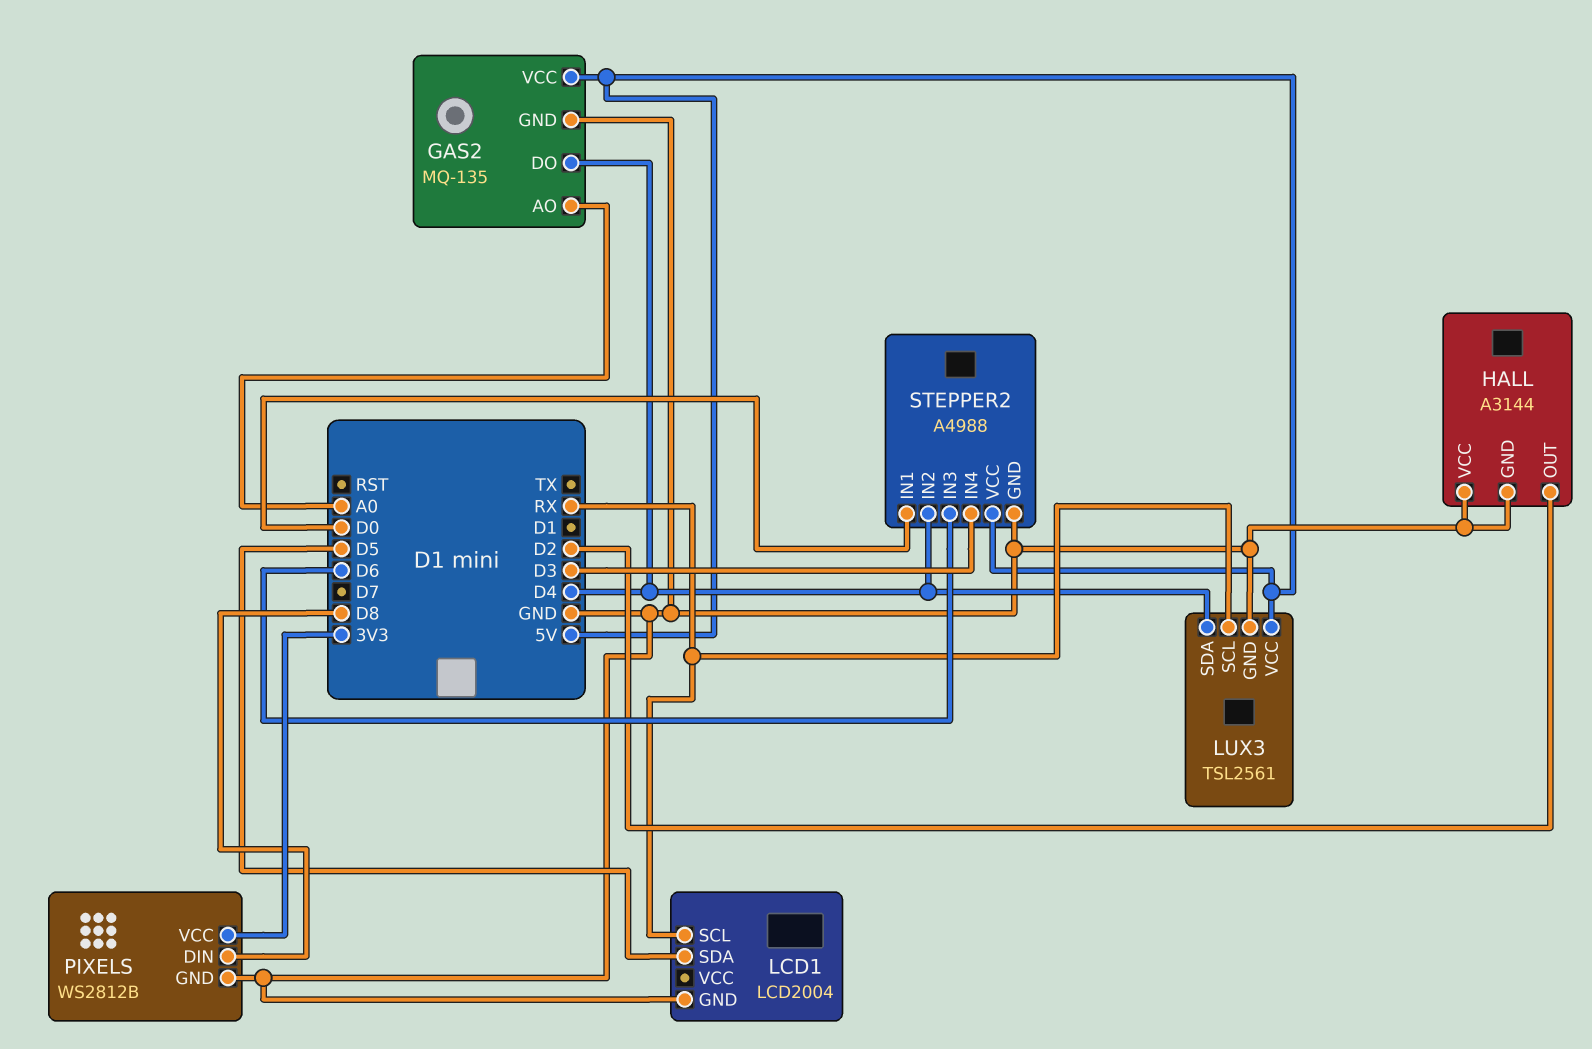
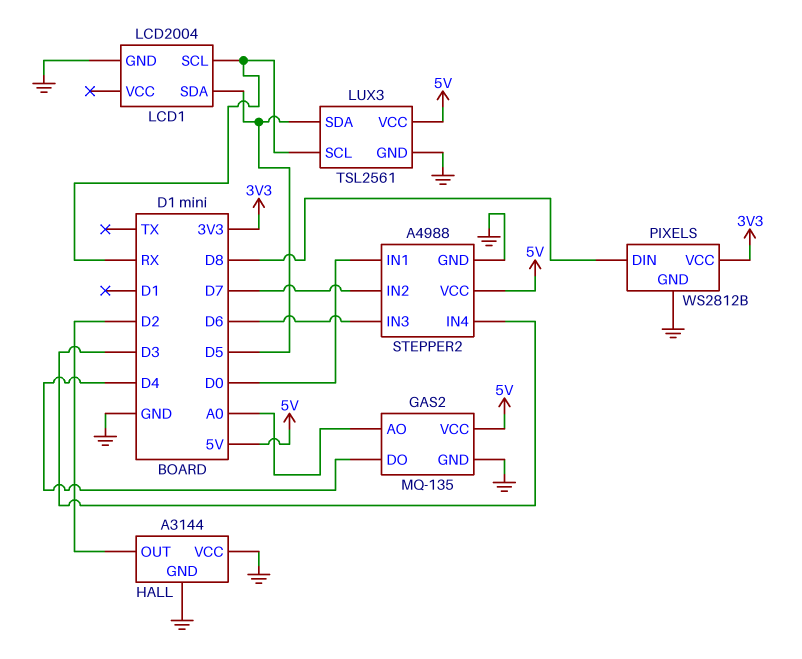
LUX3 pin SDA: D4 -> D5
STEPPER2 pin IN2: D4 -> D7

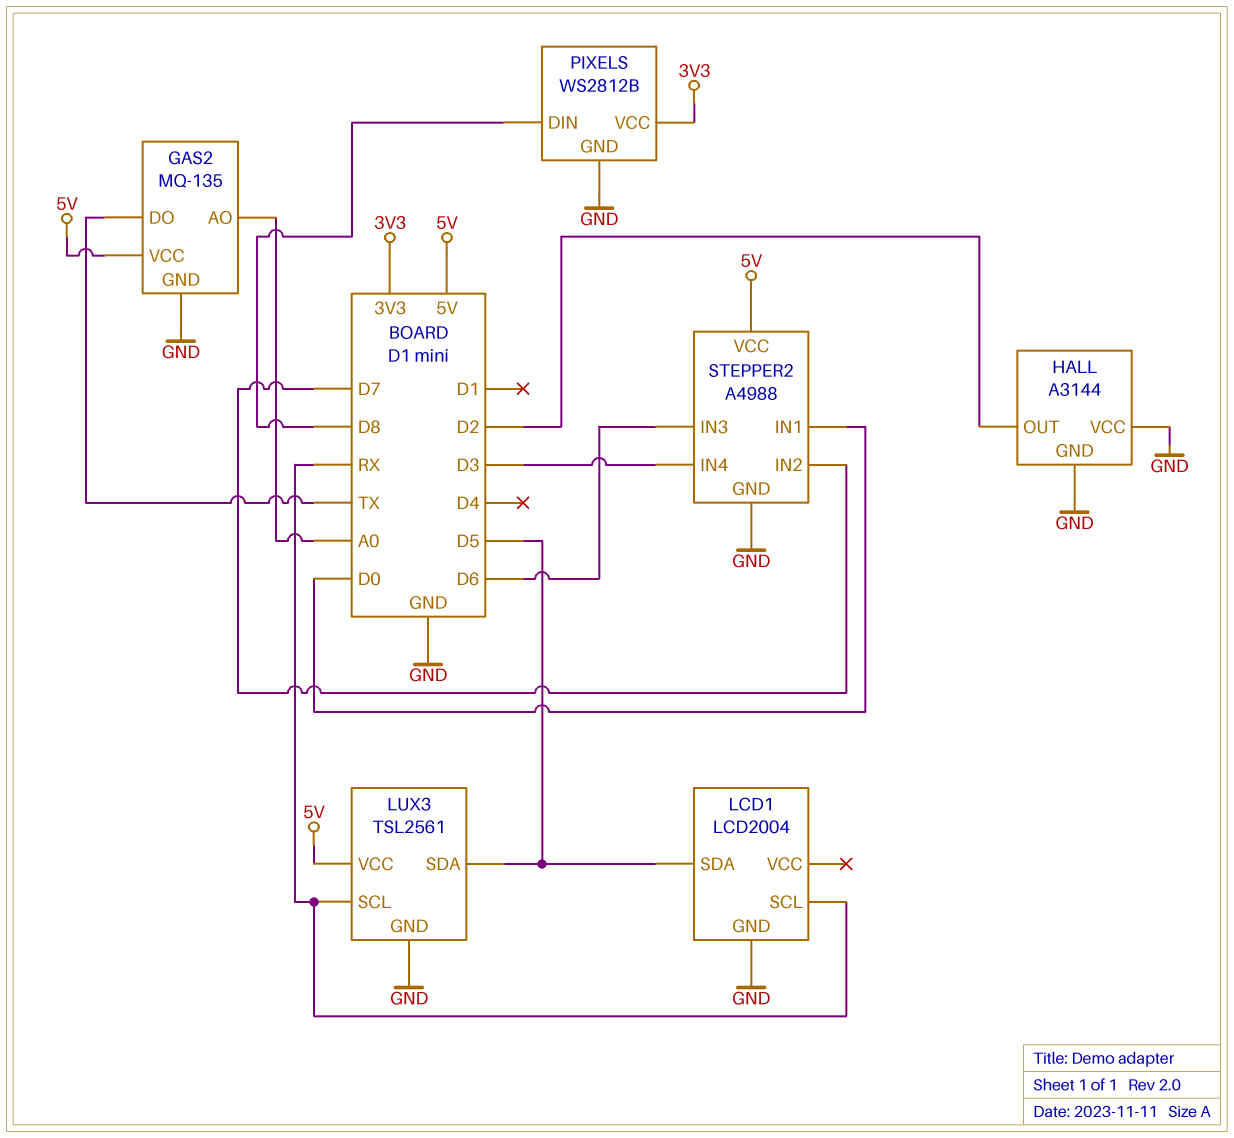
GAS2 pin DO: D4 -> TX

